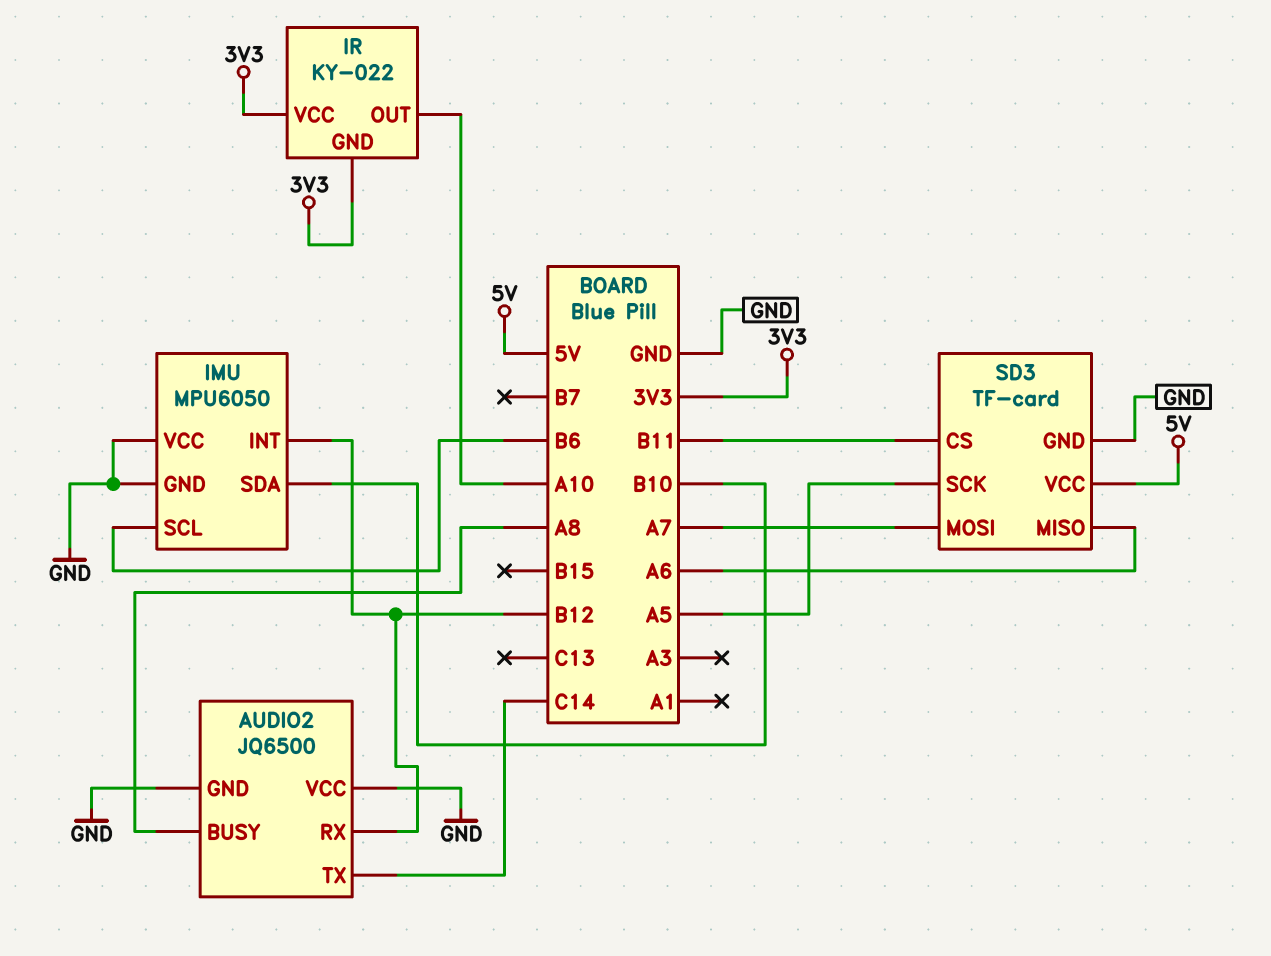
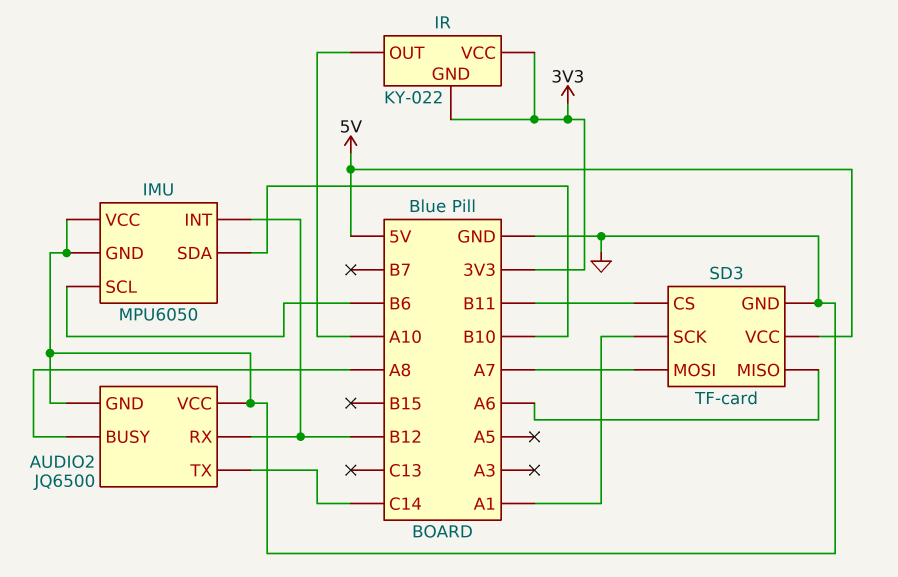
SD3 pin SCK: A5 -> A1

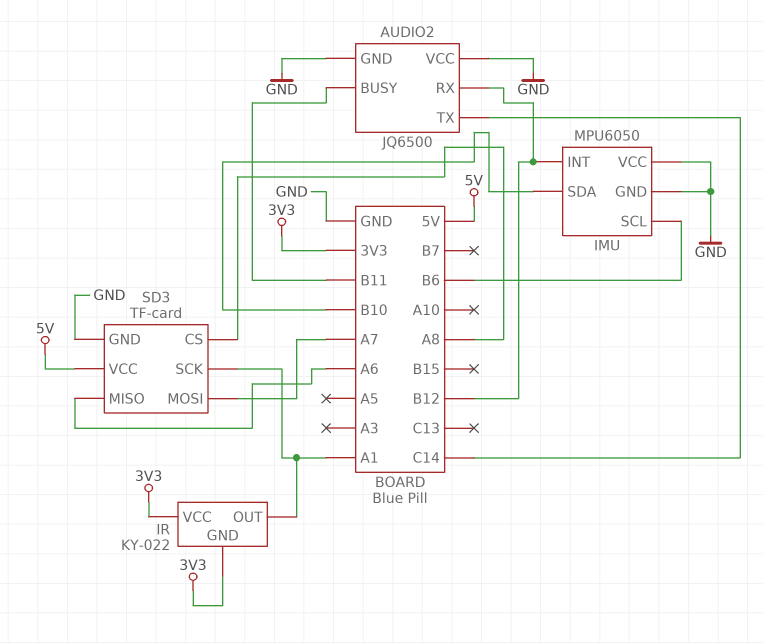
AUDIO2 pin BUSY: A8 -> B11
IR pin OUT: A10 -> A1
SD3 pin CS: B11 -> A8

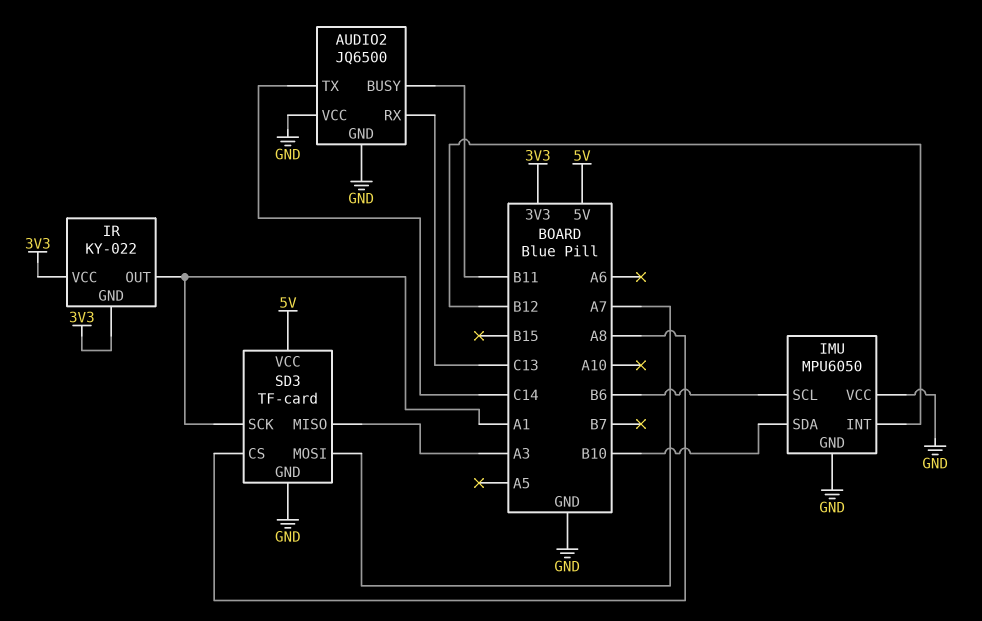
AUDIO2 pin RX: B12 -> C13
SD3 pin MISO: A6 -> A3

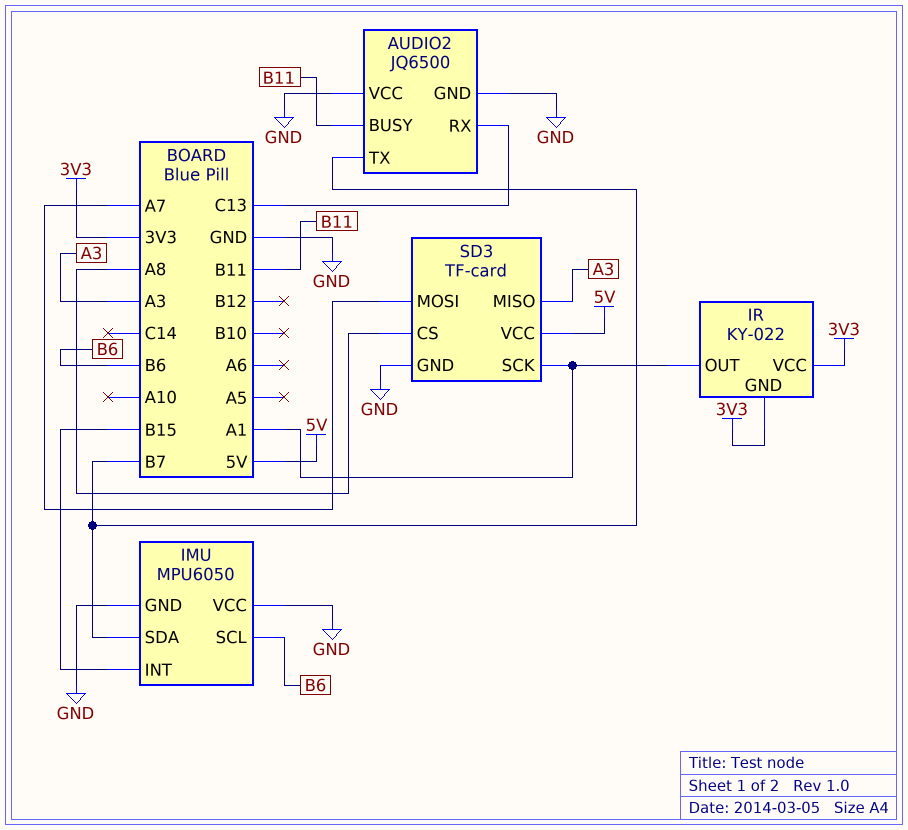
AUDIO2 pin TX: C14 -> B7
IMU pin INT: B12 -> B15
IMU pin SDA: B10 -> B7

